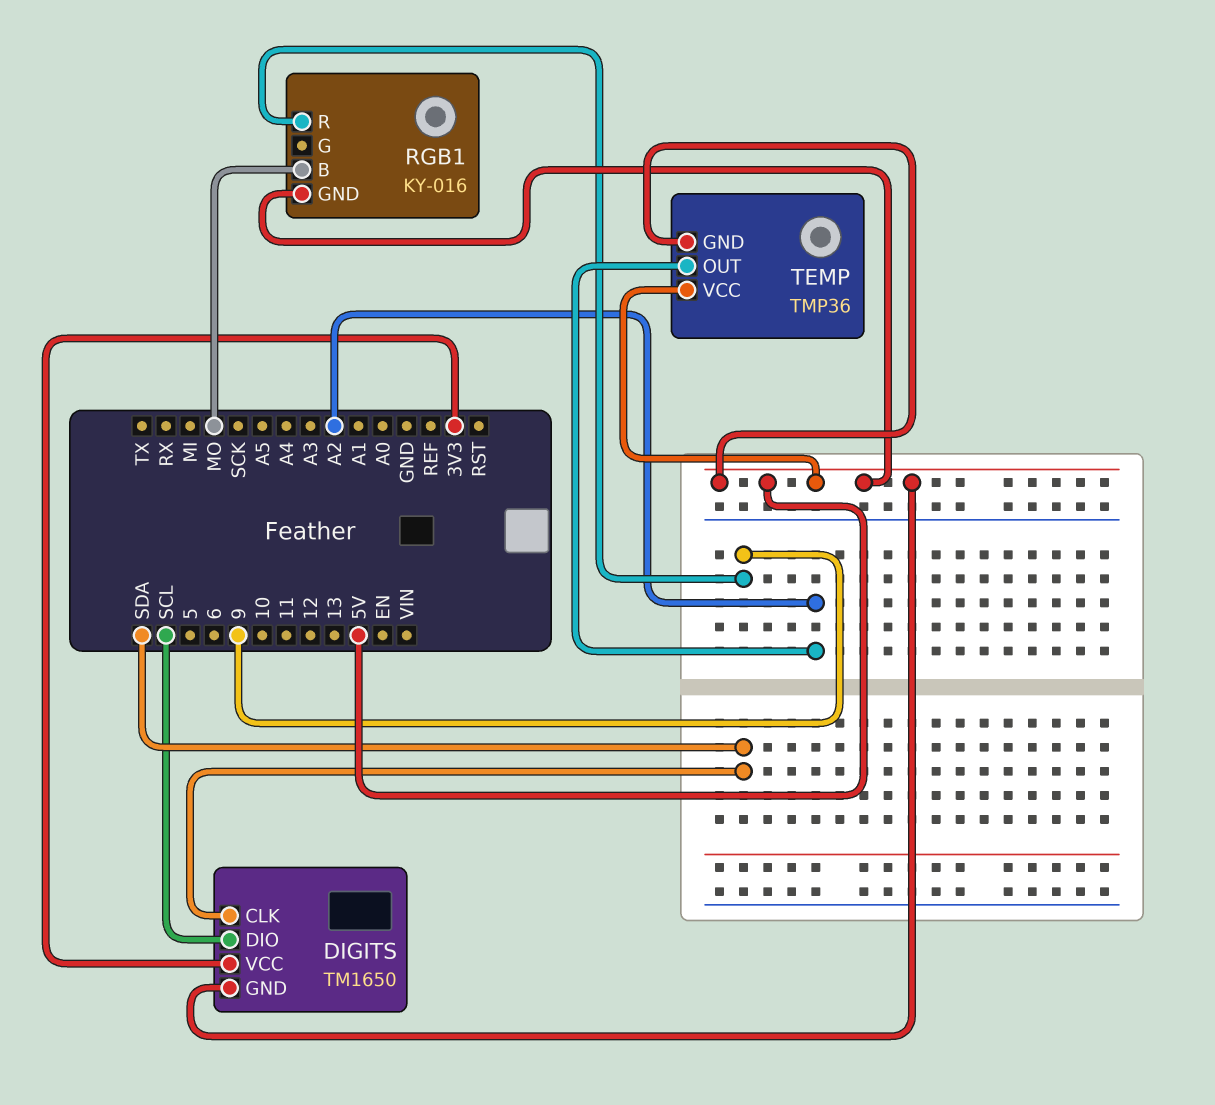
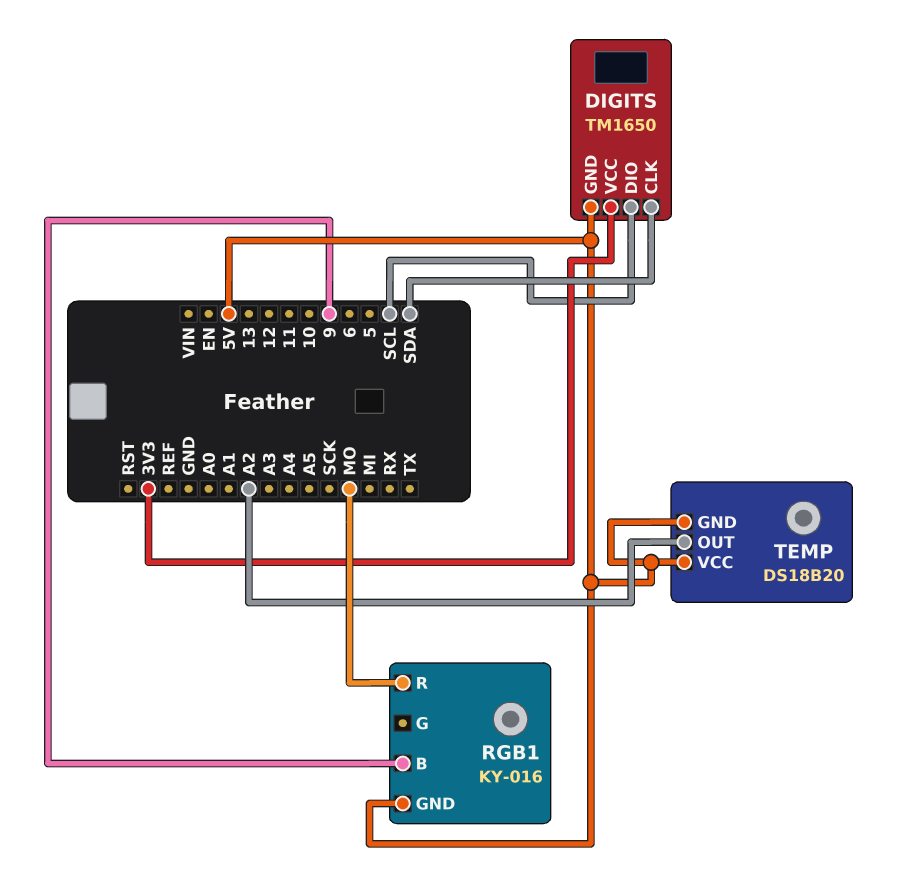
RGB1 pin B: MO -> 9
RGB1 pin R: 9 -> MO
TEMP: TMP36 -> DS18B20

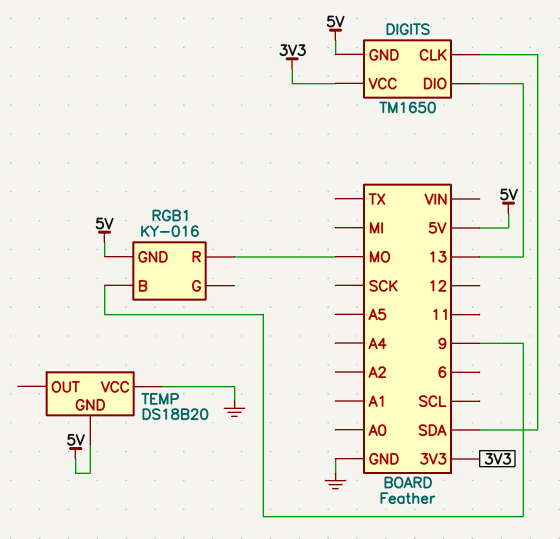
DIGITS pin DIO: SCL -> 13
TEMP pin OUT: A2 -> none
TEMP pin VCC: 5V -> GND

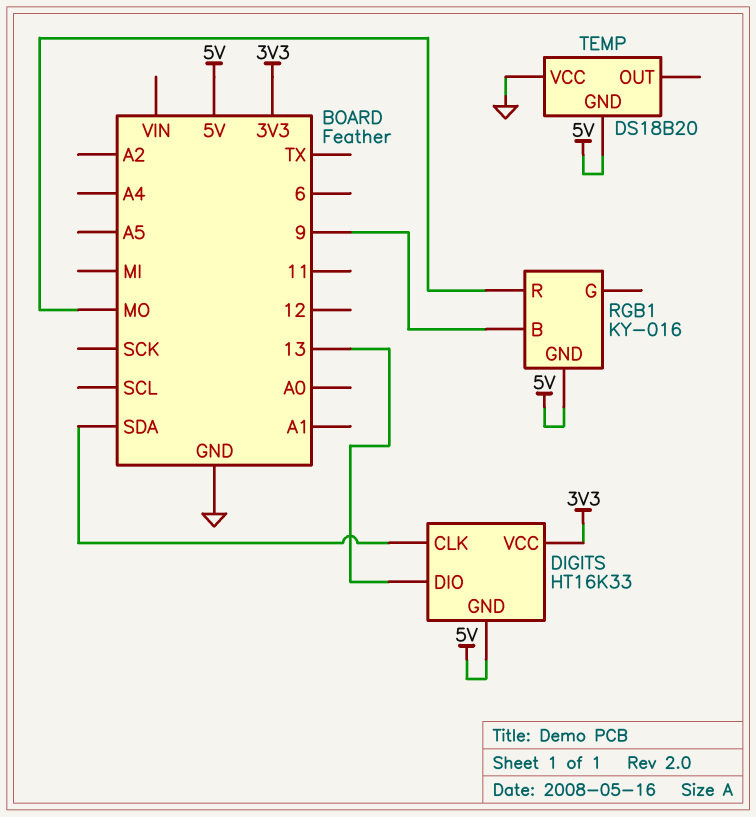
DIGITS: TM1650 -> HT16K33

